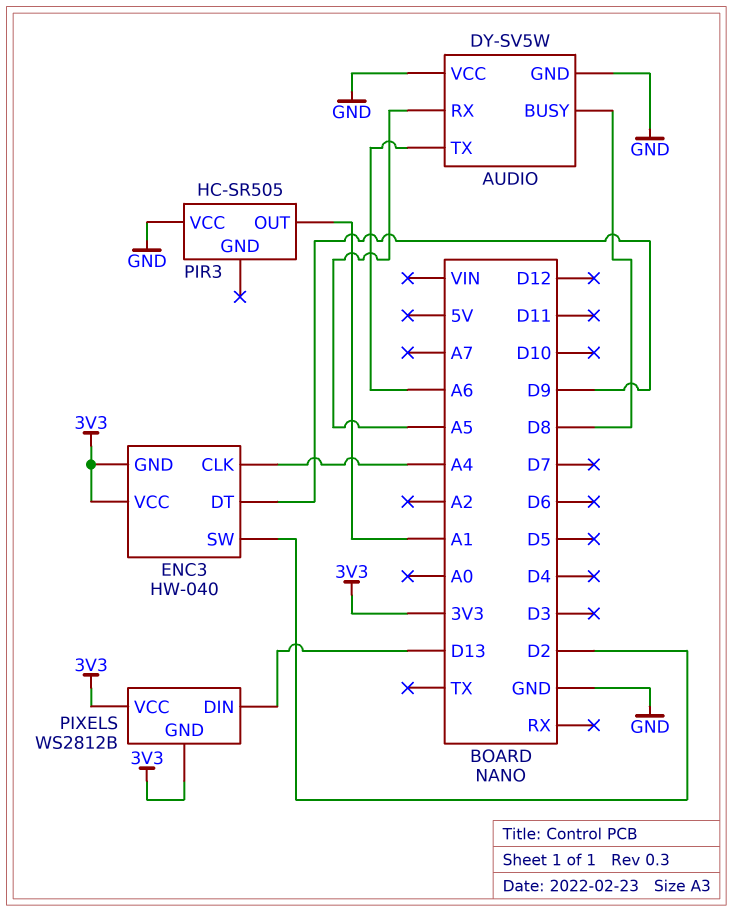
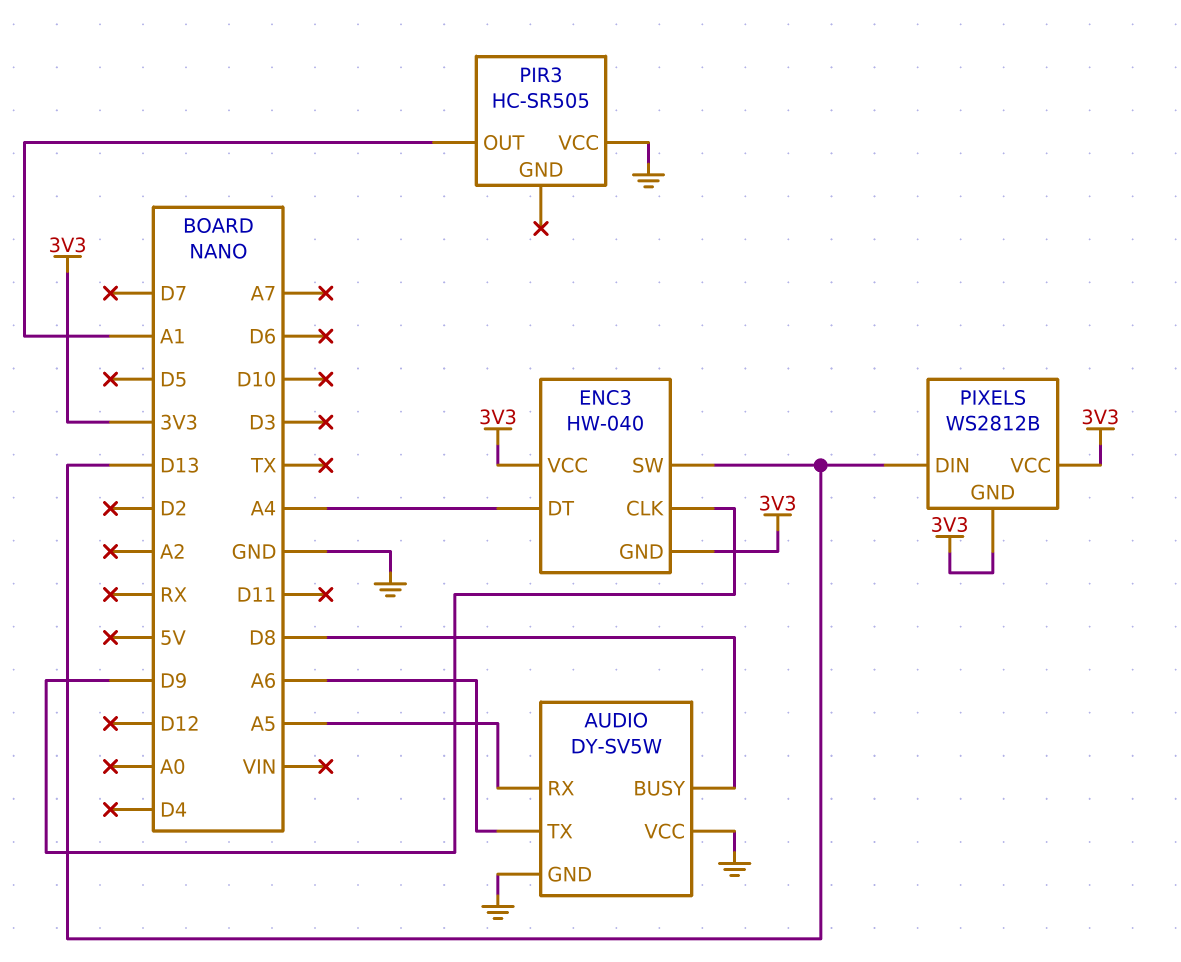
ENC3 pin CLK: A4 -> D9
ENC3 pin DT: D9 -> A4
ENC3 pin SW: D2 -> D13

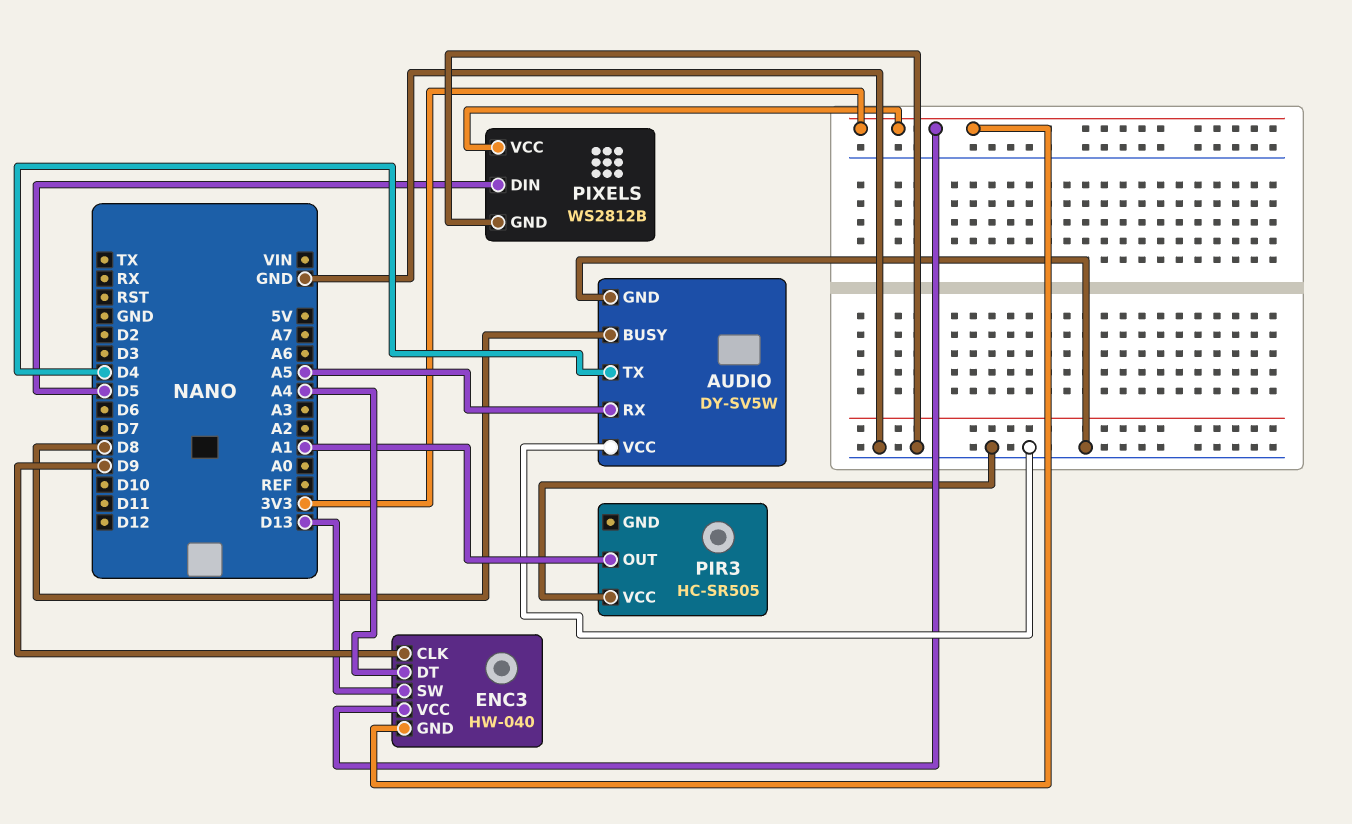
AUDIO pin TX: A6 -> D4
PIXELS pin DIN: D13 -> D5
PIXELS pin GND: 3V3 -> GND

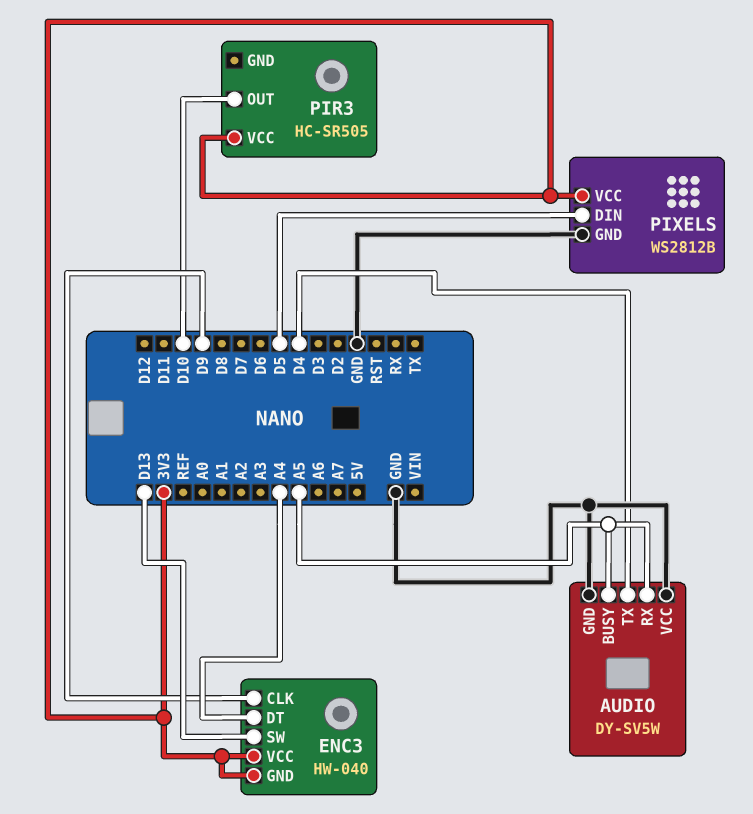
AUDIO pin BUSY: D8 -> A5
PIR3 pin OUT: A1 -> D10
PIR3 pin VCC: GND -> 3V3

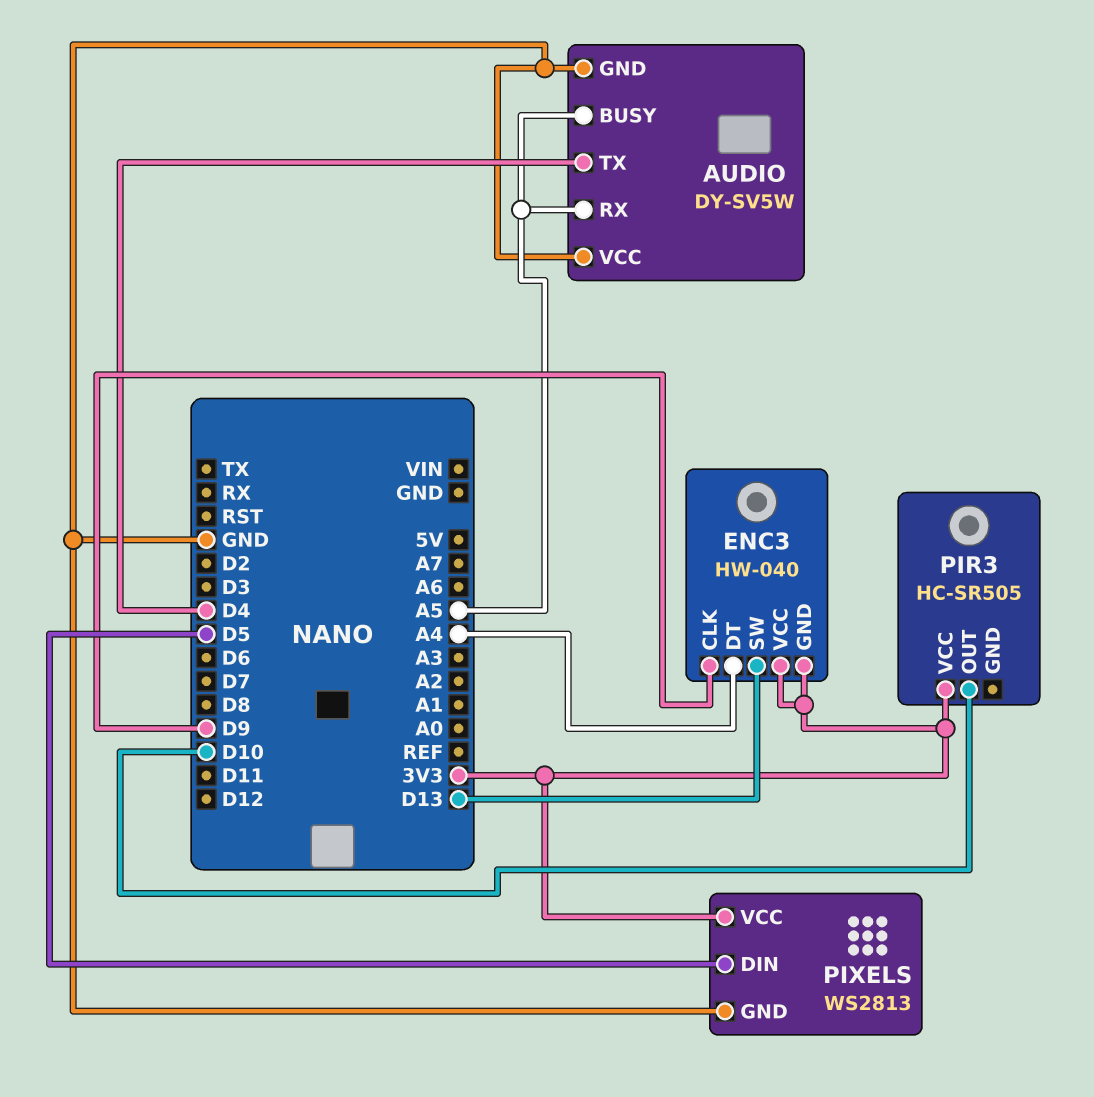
PIXELS: WS2812B -> WS2813

